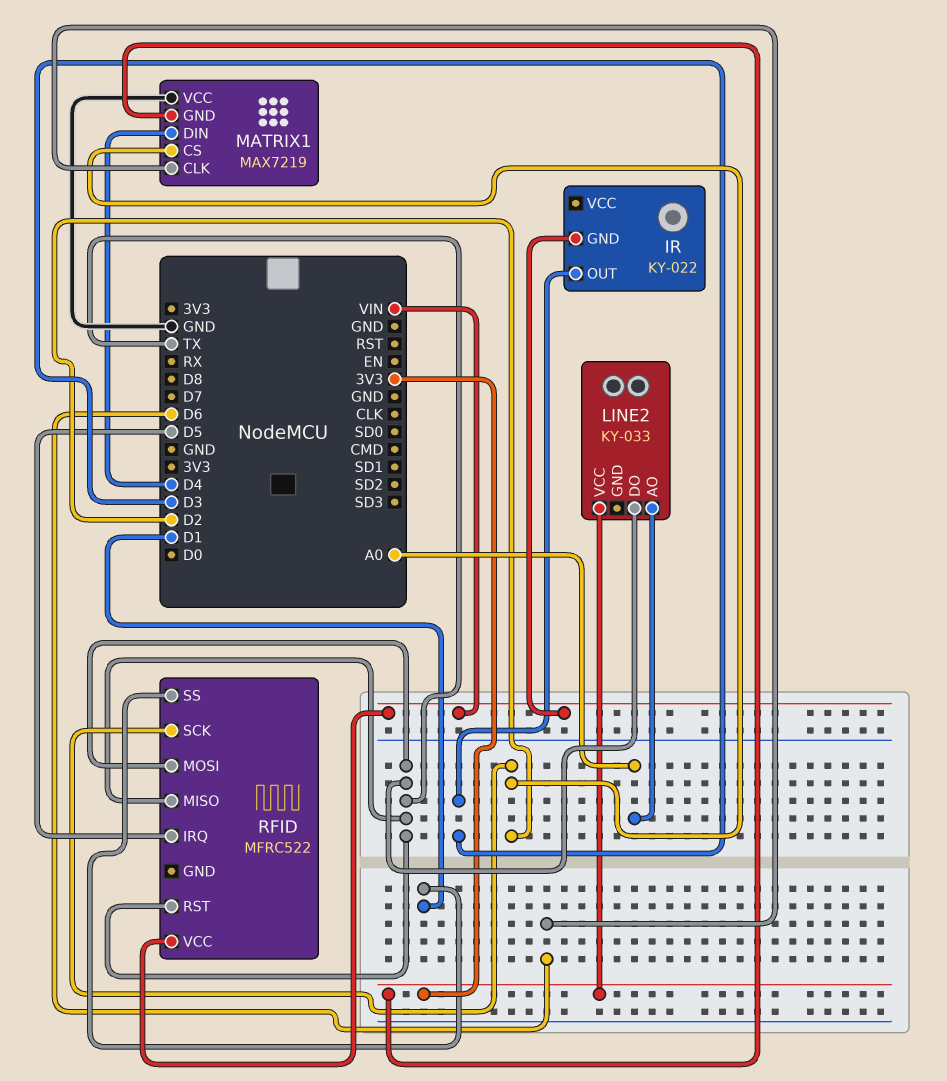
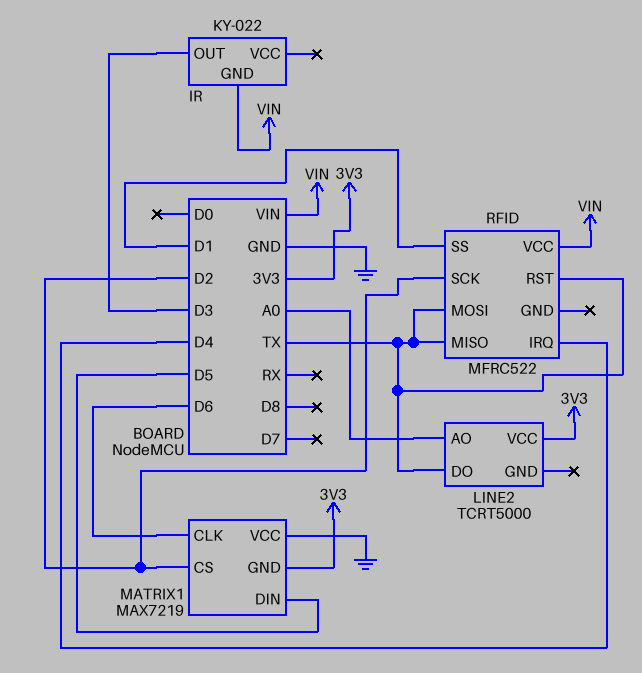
LINE2: KY-033 -> TCRT5000
MATRIX1 pin DIN: D4 -> D5
RFID pin IRQ: D5 -> D4

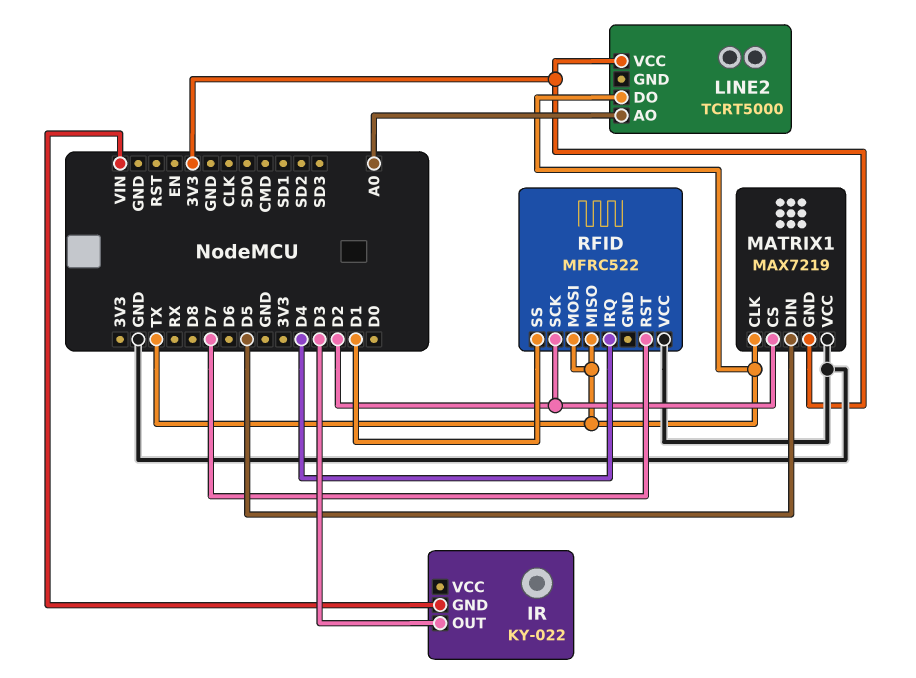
MATRIX1 pin CLK: D6 -> TX
RFID pin RST: TX -> D7
RFID pin VCC: VIN -> GND

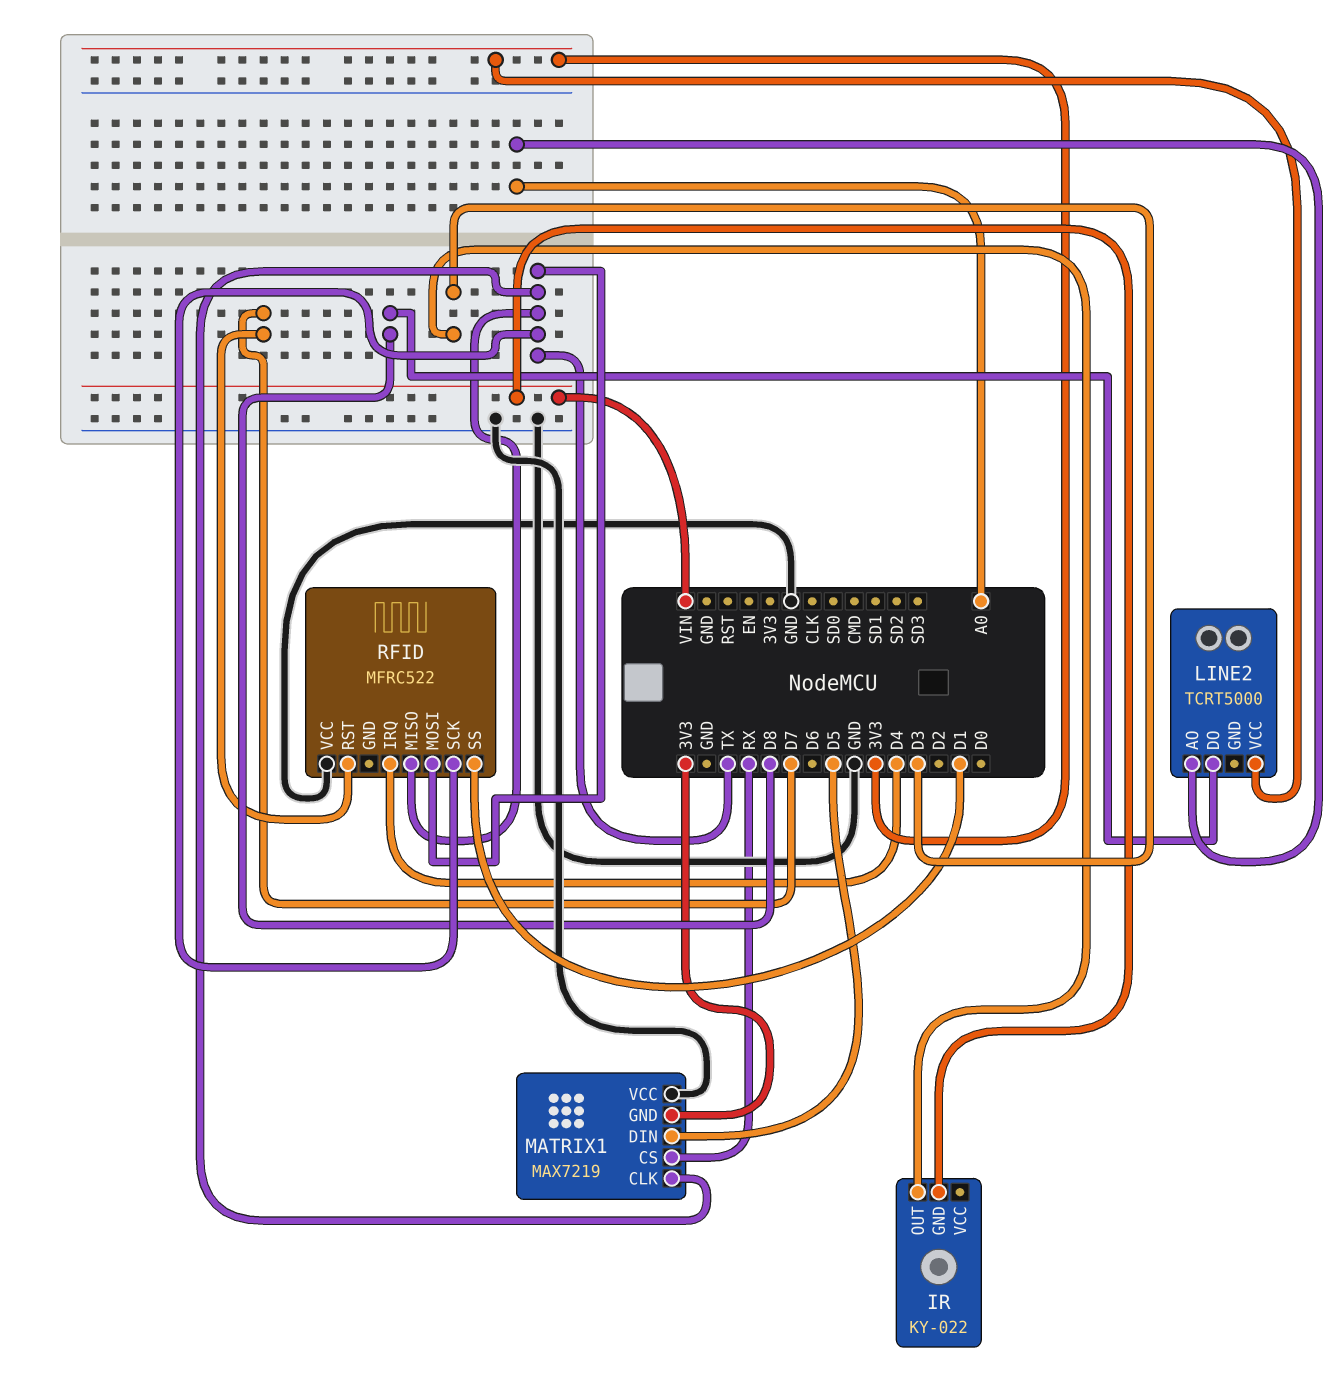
LINE2 pin DO: TX -> D8
MATRIX1 pin CS: D2 -> RX
RFID pin SCK: D2 -> TX

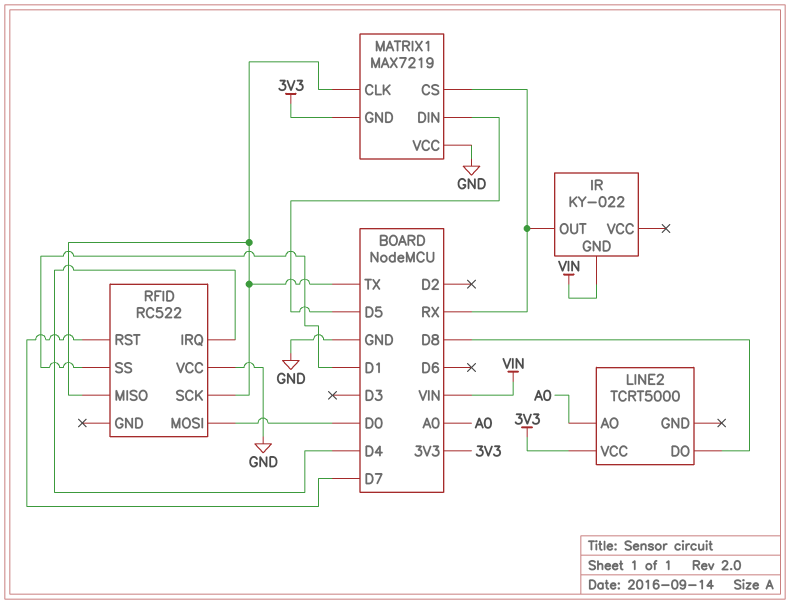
IR pin OUT: D3 -> RX
RFID: MFRC522 -> RC522
RFID pin MOSI: TX -> D0

